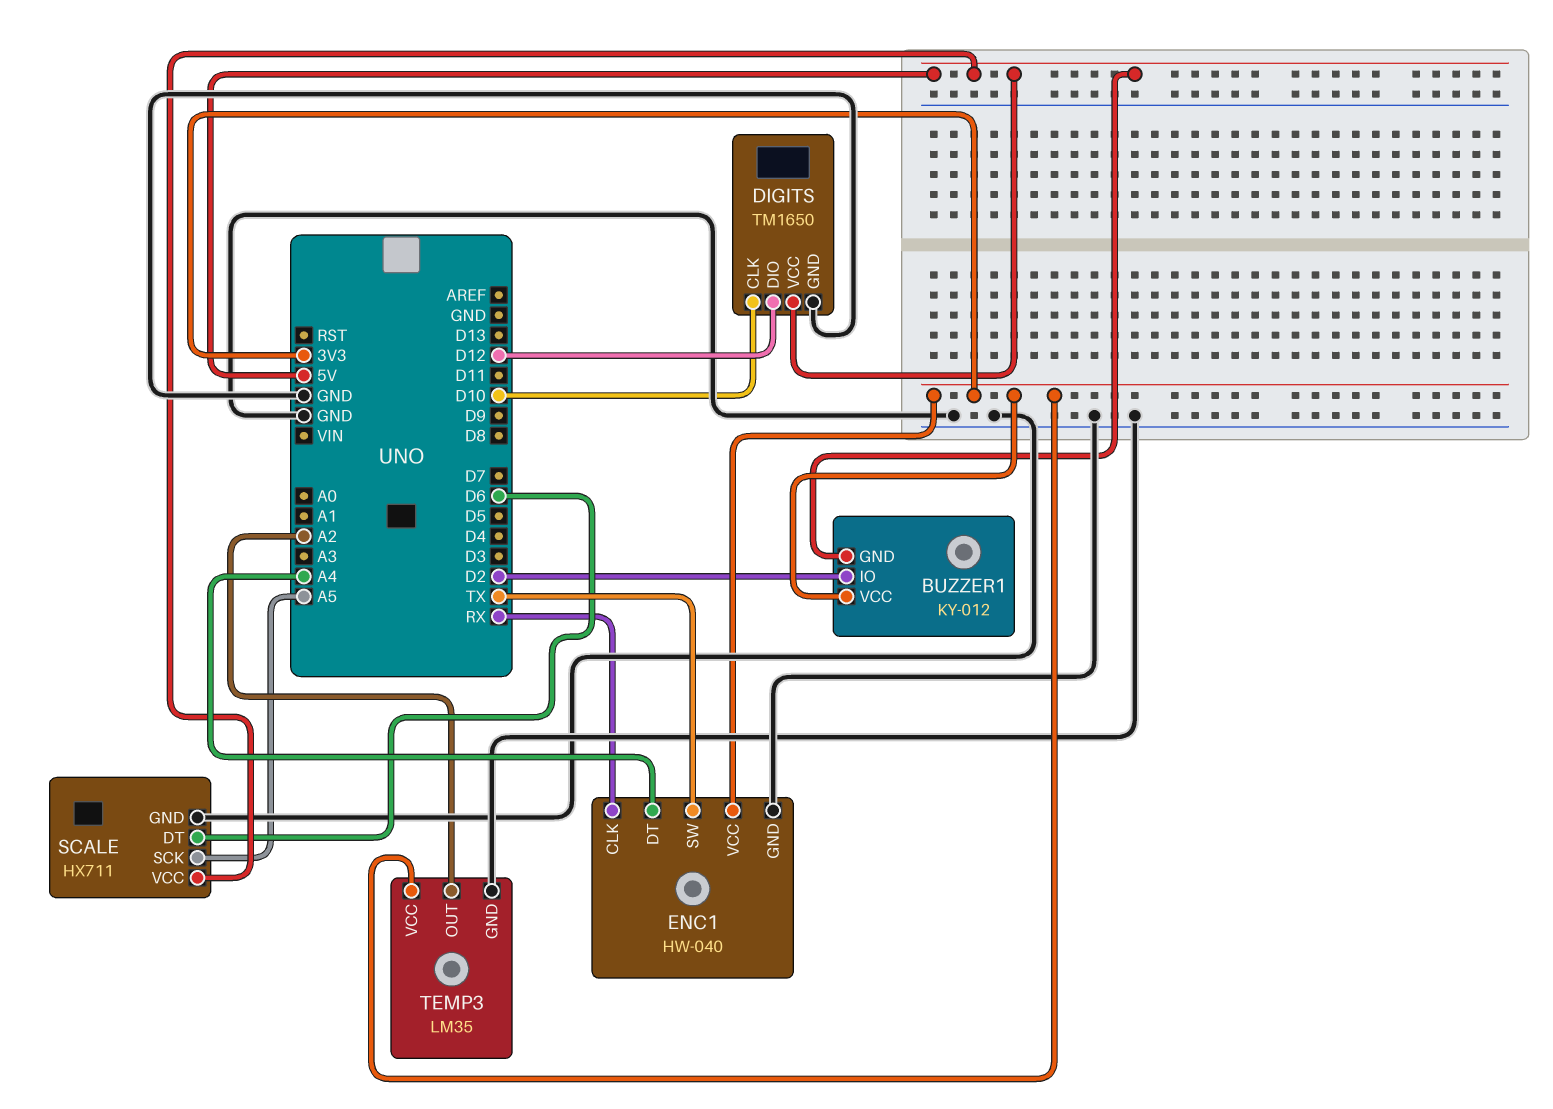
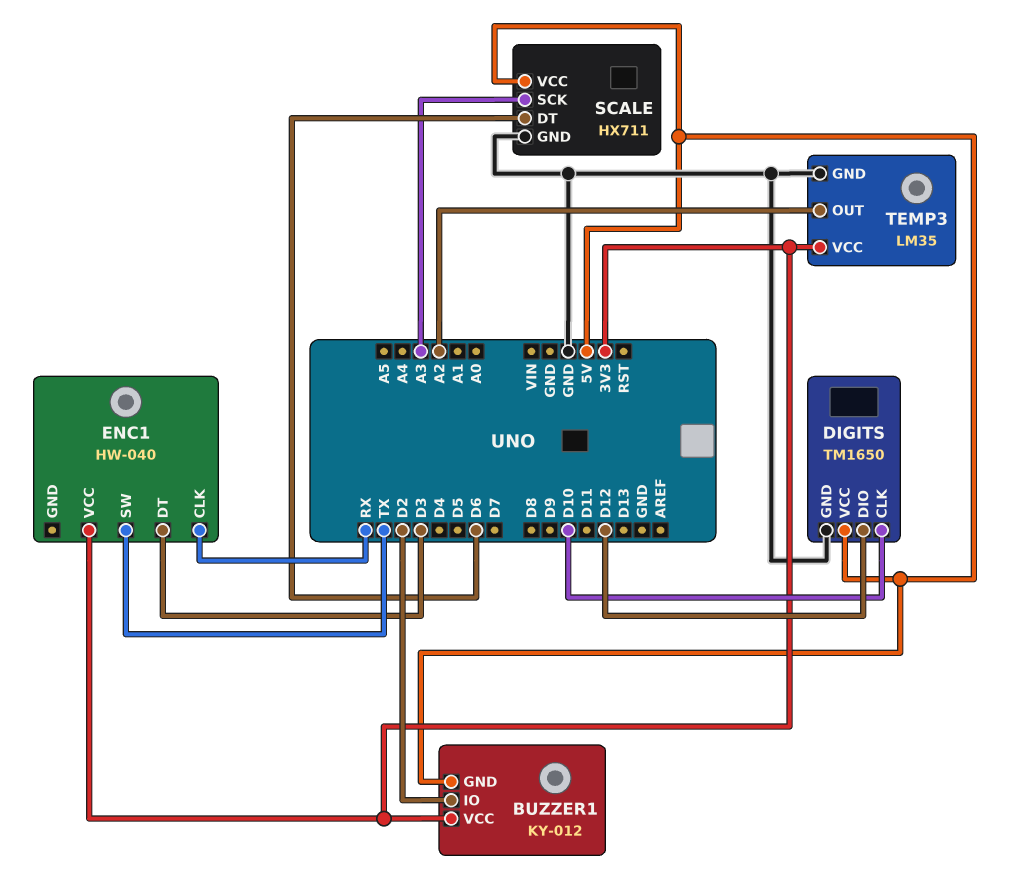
ENC1 pin DT: A4 -> D3
ENC1 pin GND: GND -> none
SCALE pin SCK: A5 -> A3

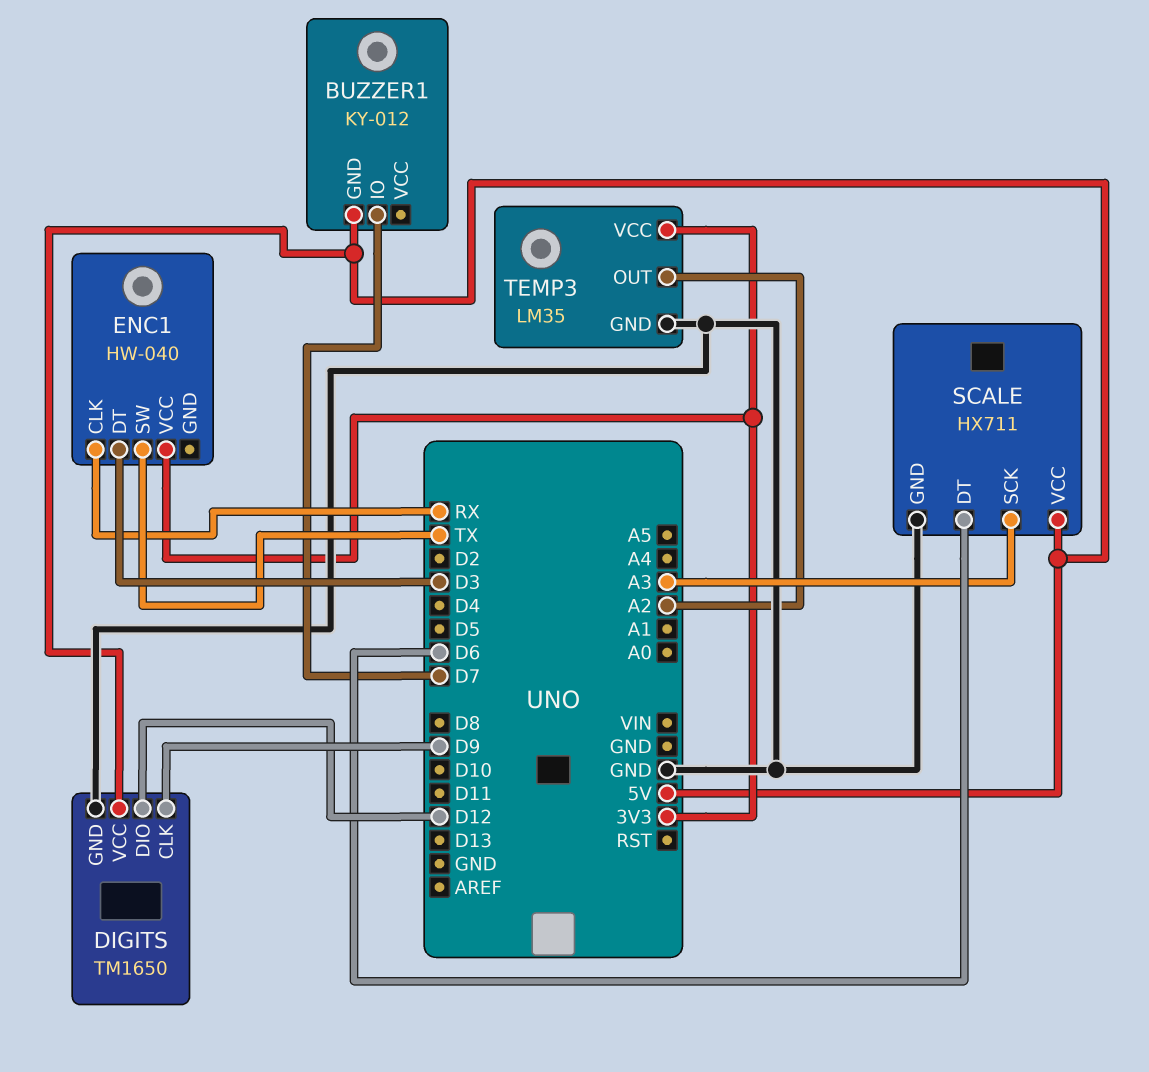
BUZZER1 pin IO: D2 -> D7
BUZZER1 pin VCC: 3V3 -> none
DIGITS pin CLK: D10 -> D9

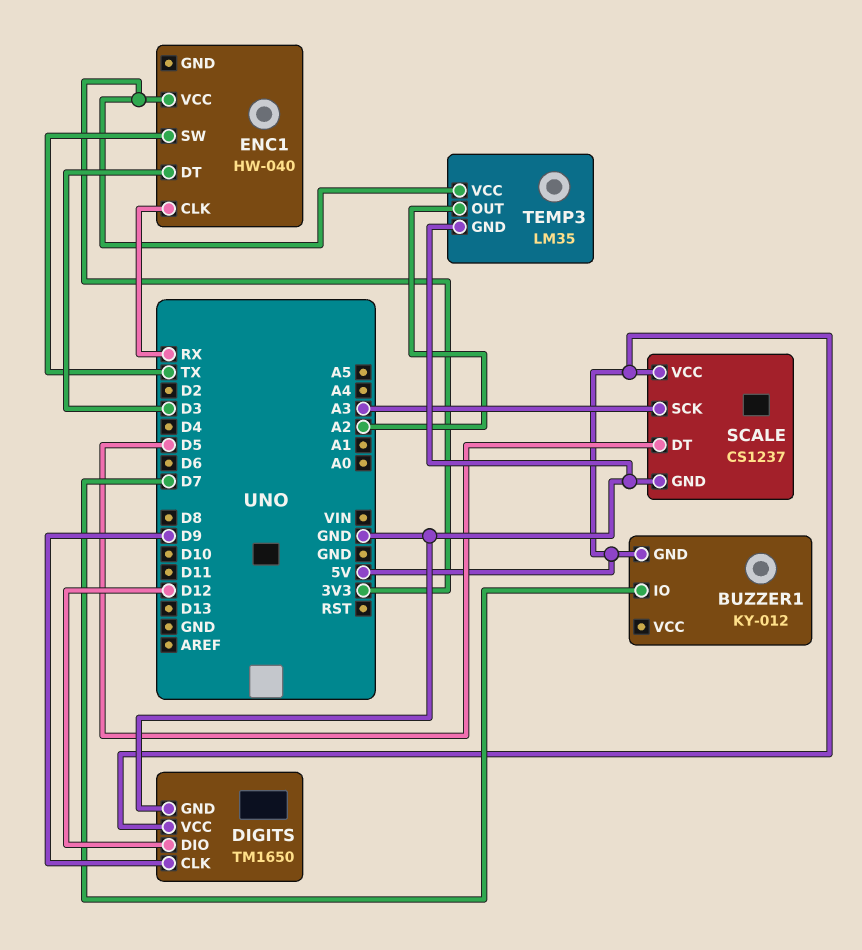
SCALE: HX711 -> CS1237
SCALE pin DT: D6 -> D5

